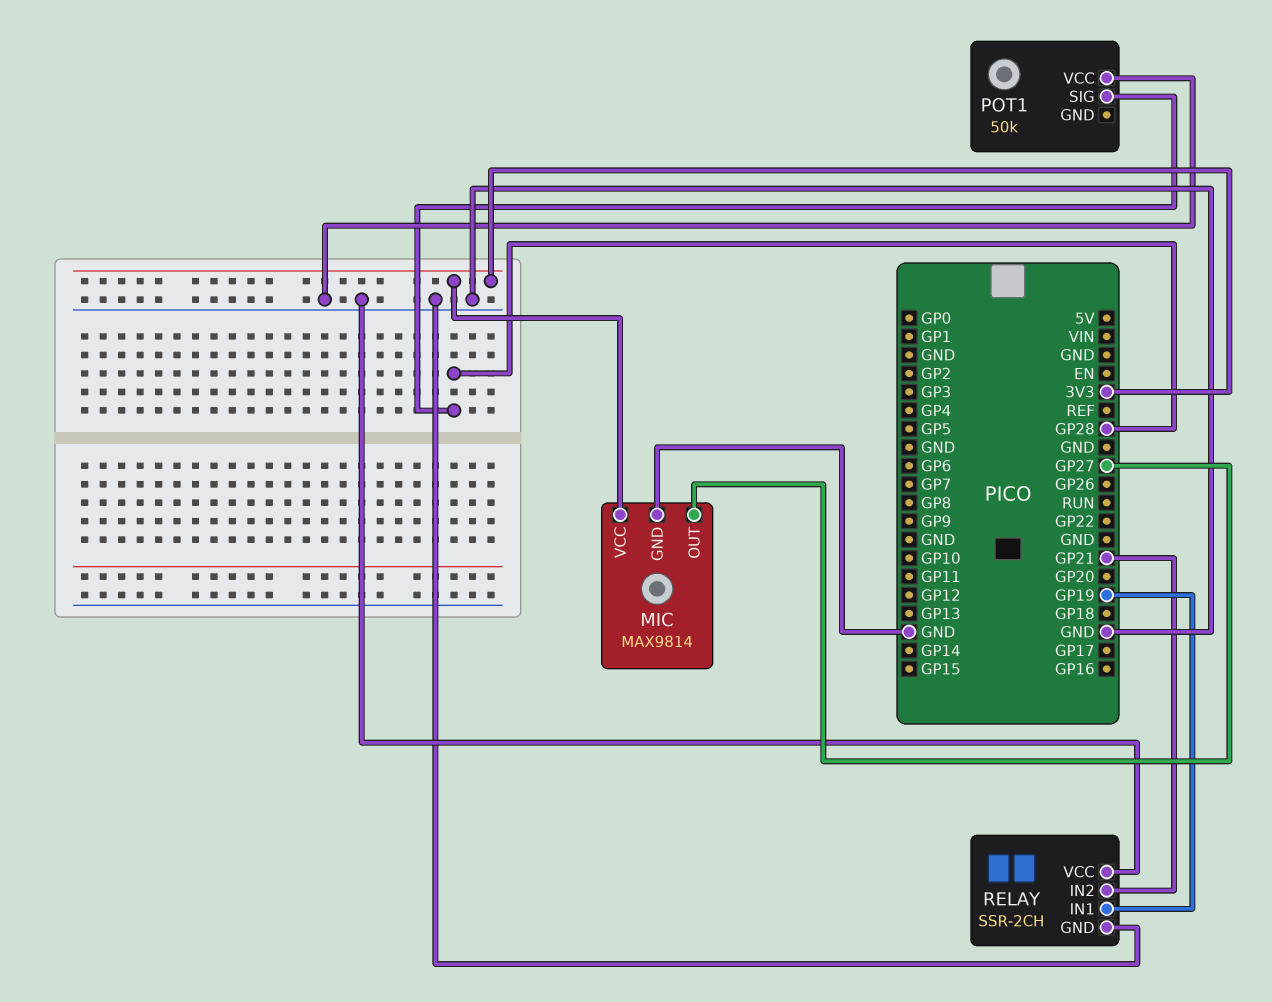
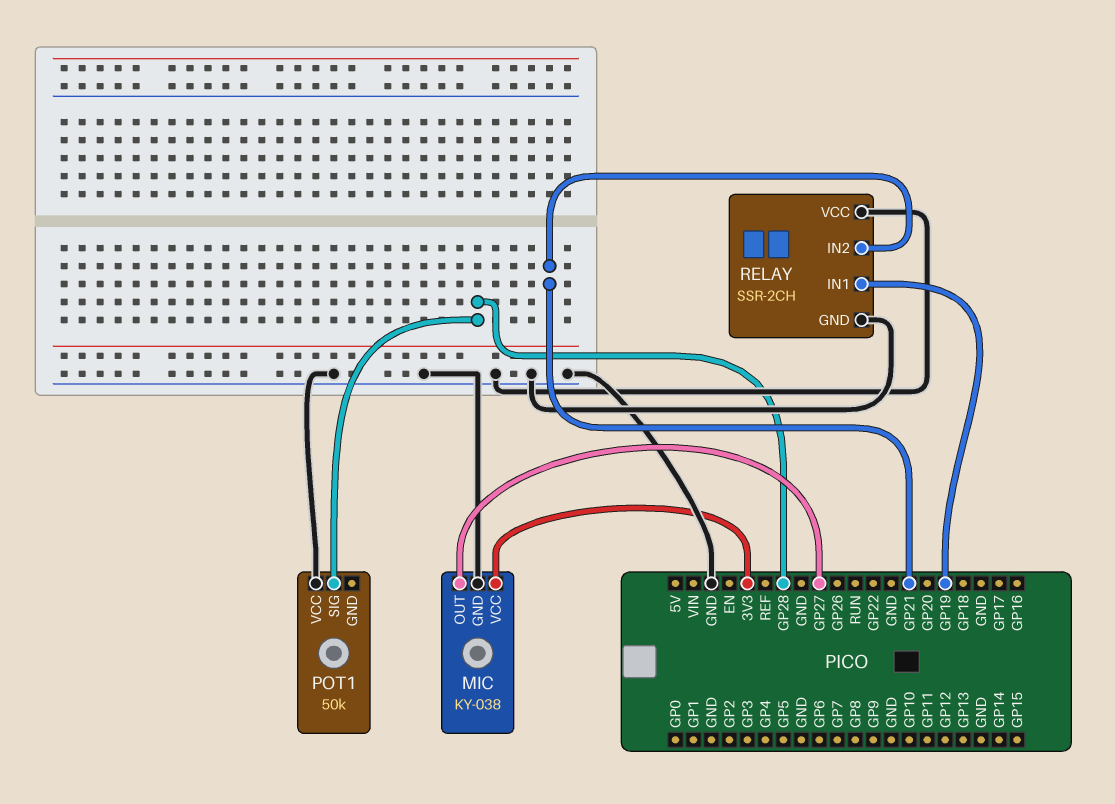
MIC: MAX9814 -> KY-038

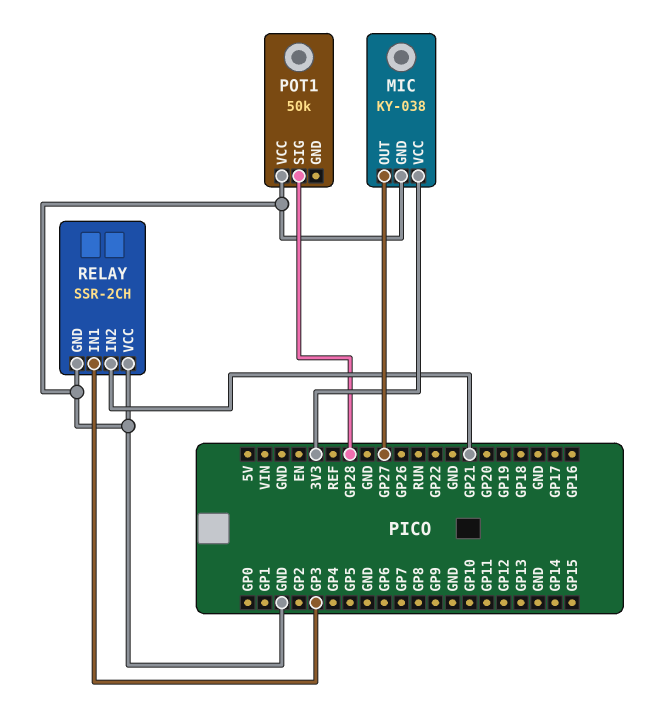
RELAY pin IN1: GP19 -> GP3

